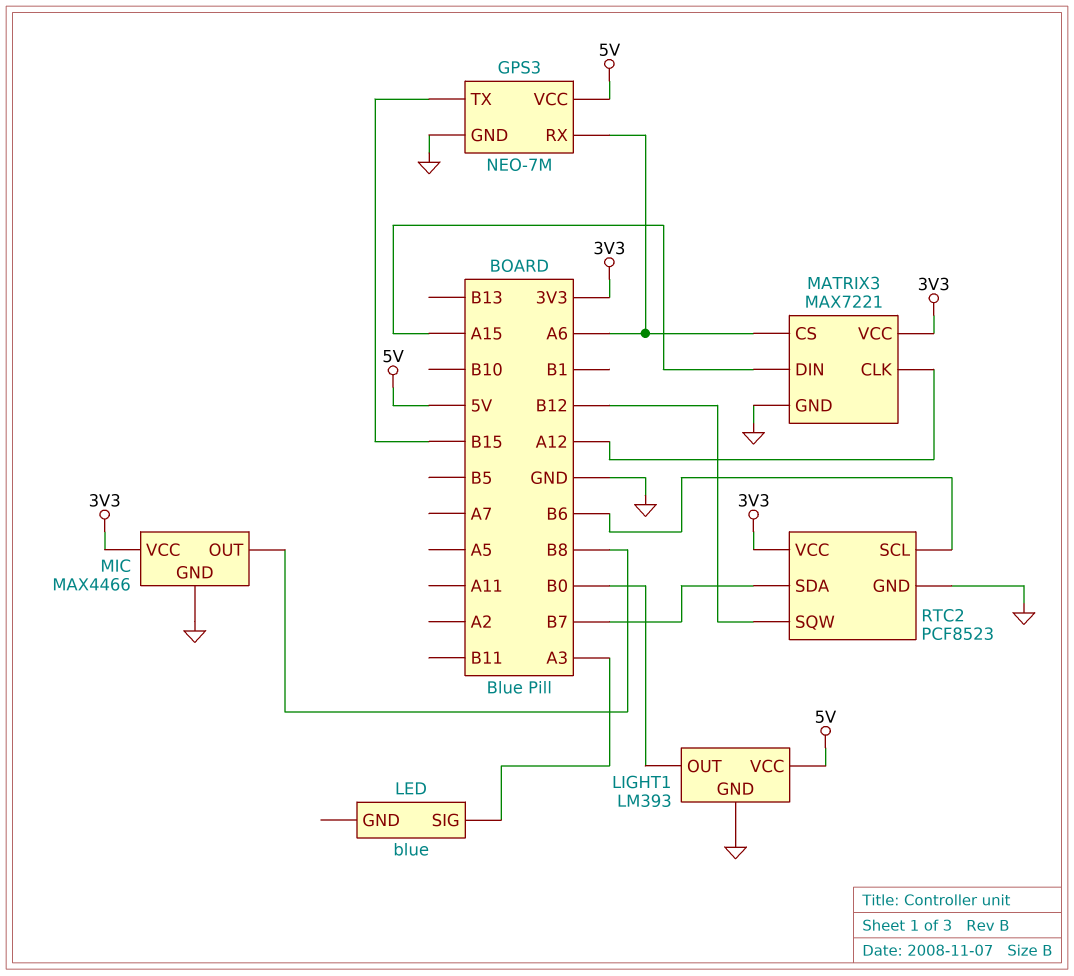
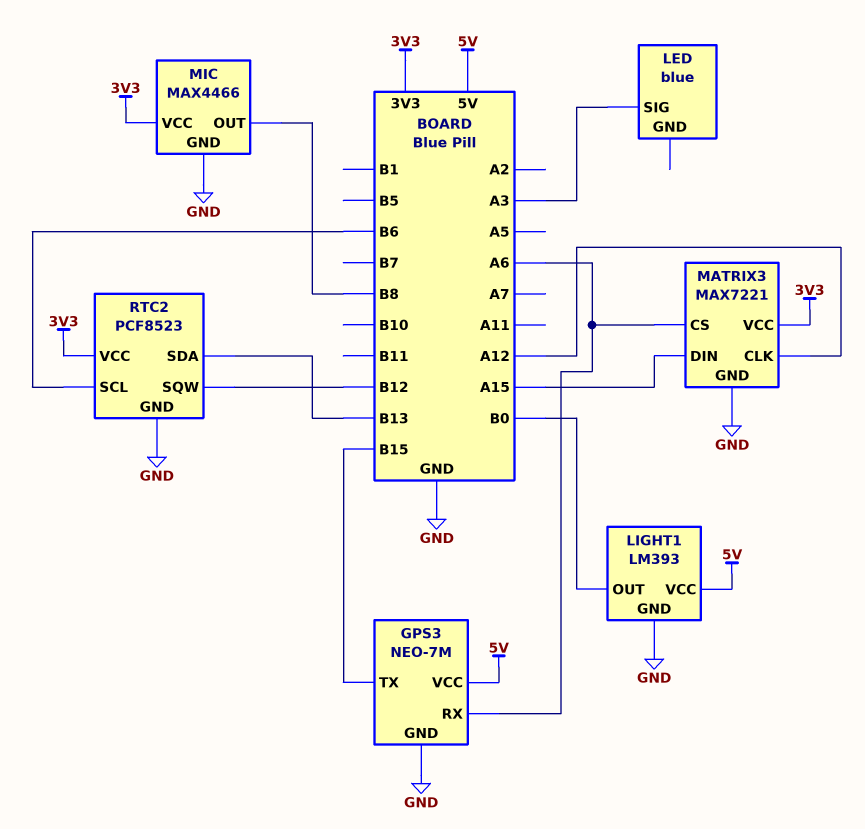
RTC2 pin SDA: B7 -> B13

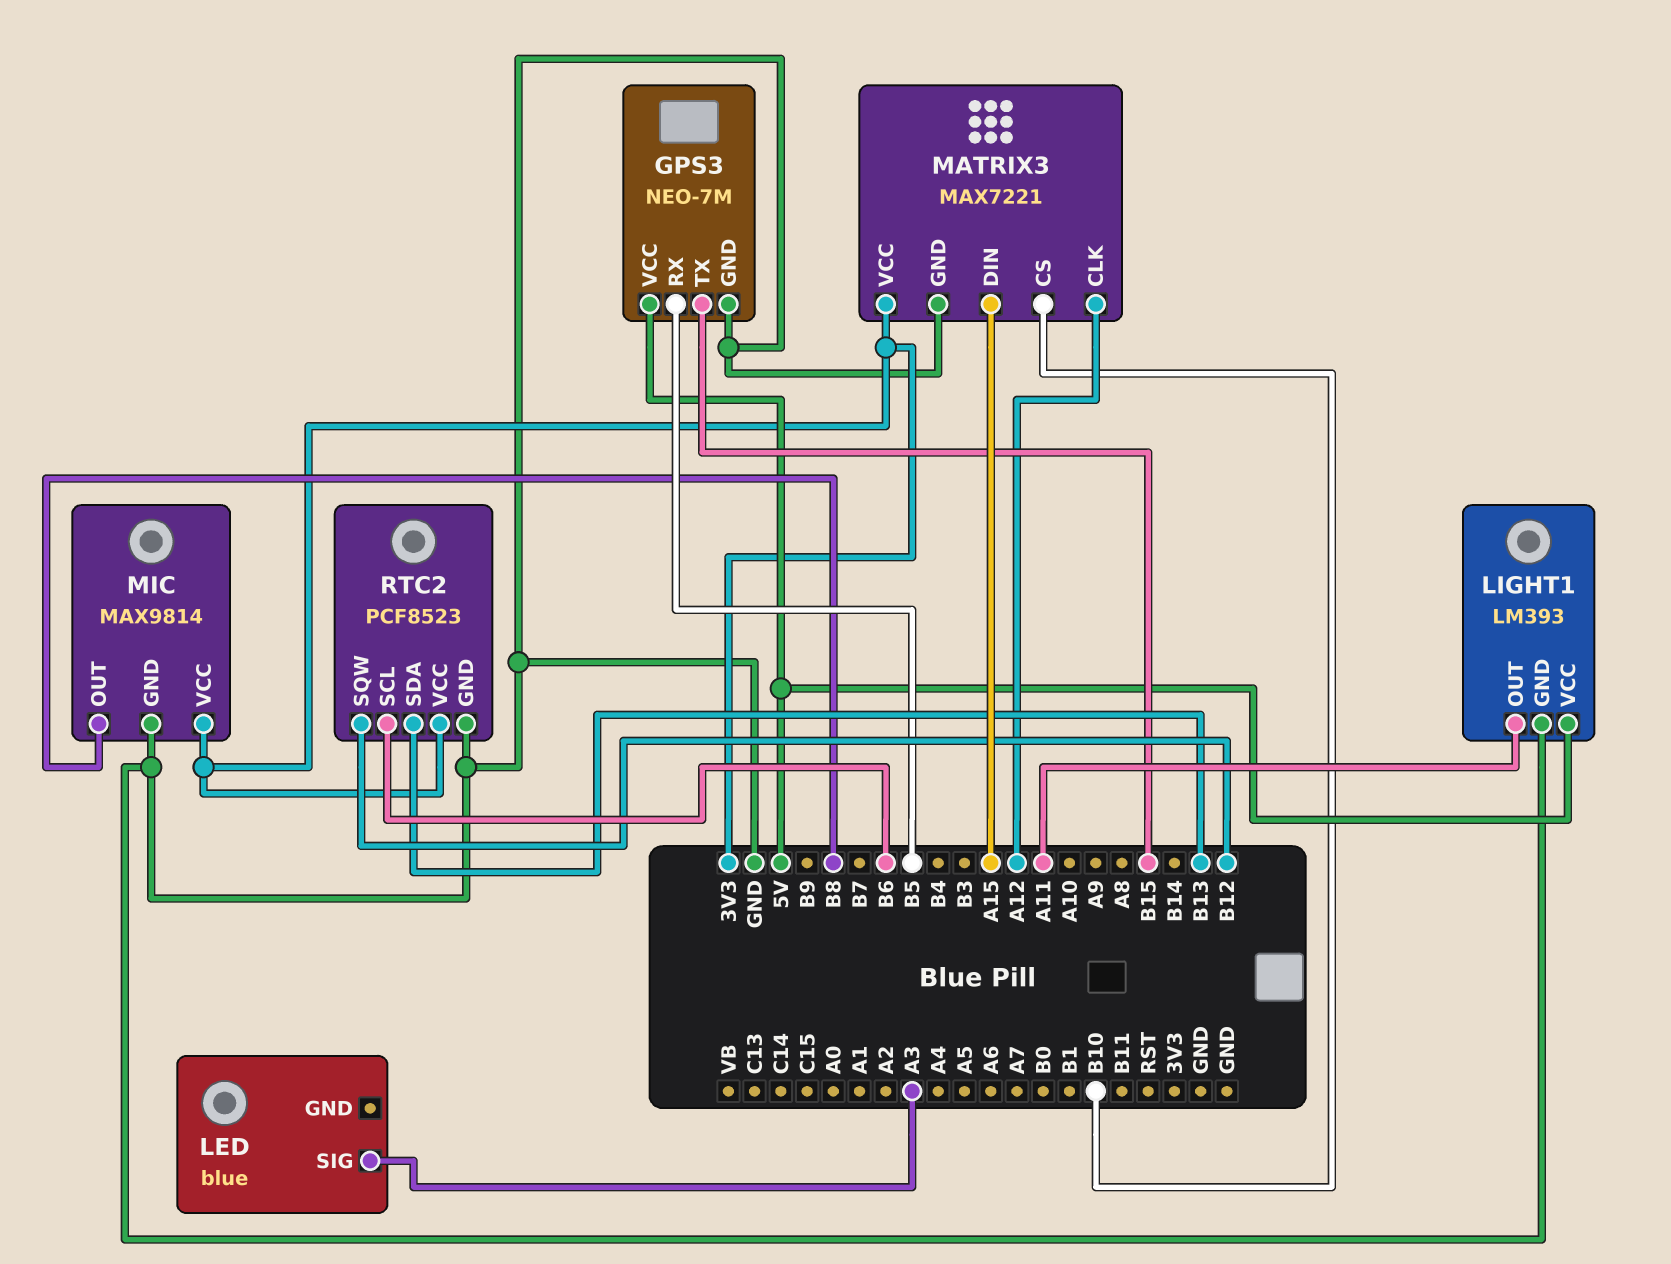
GPS3 pin RX: A6 -> B5
LIGHT1 pin OUT: B0 -> A11
MATRIX3 pin CS: A6 -> B10
MIC: MAX4466 -> MAX9814

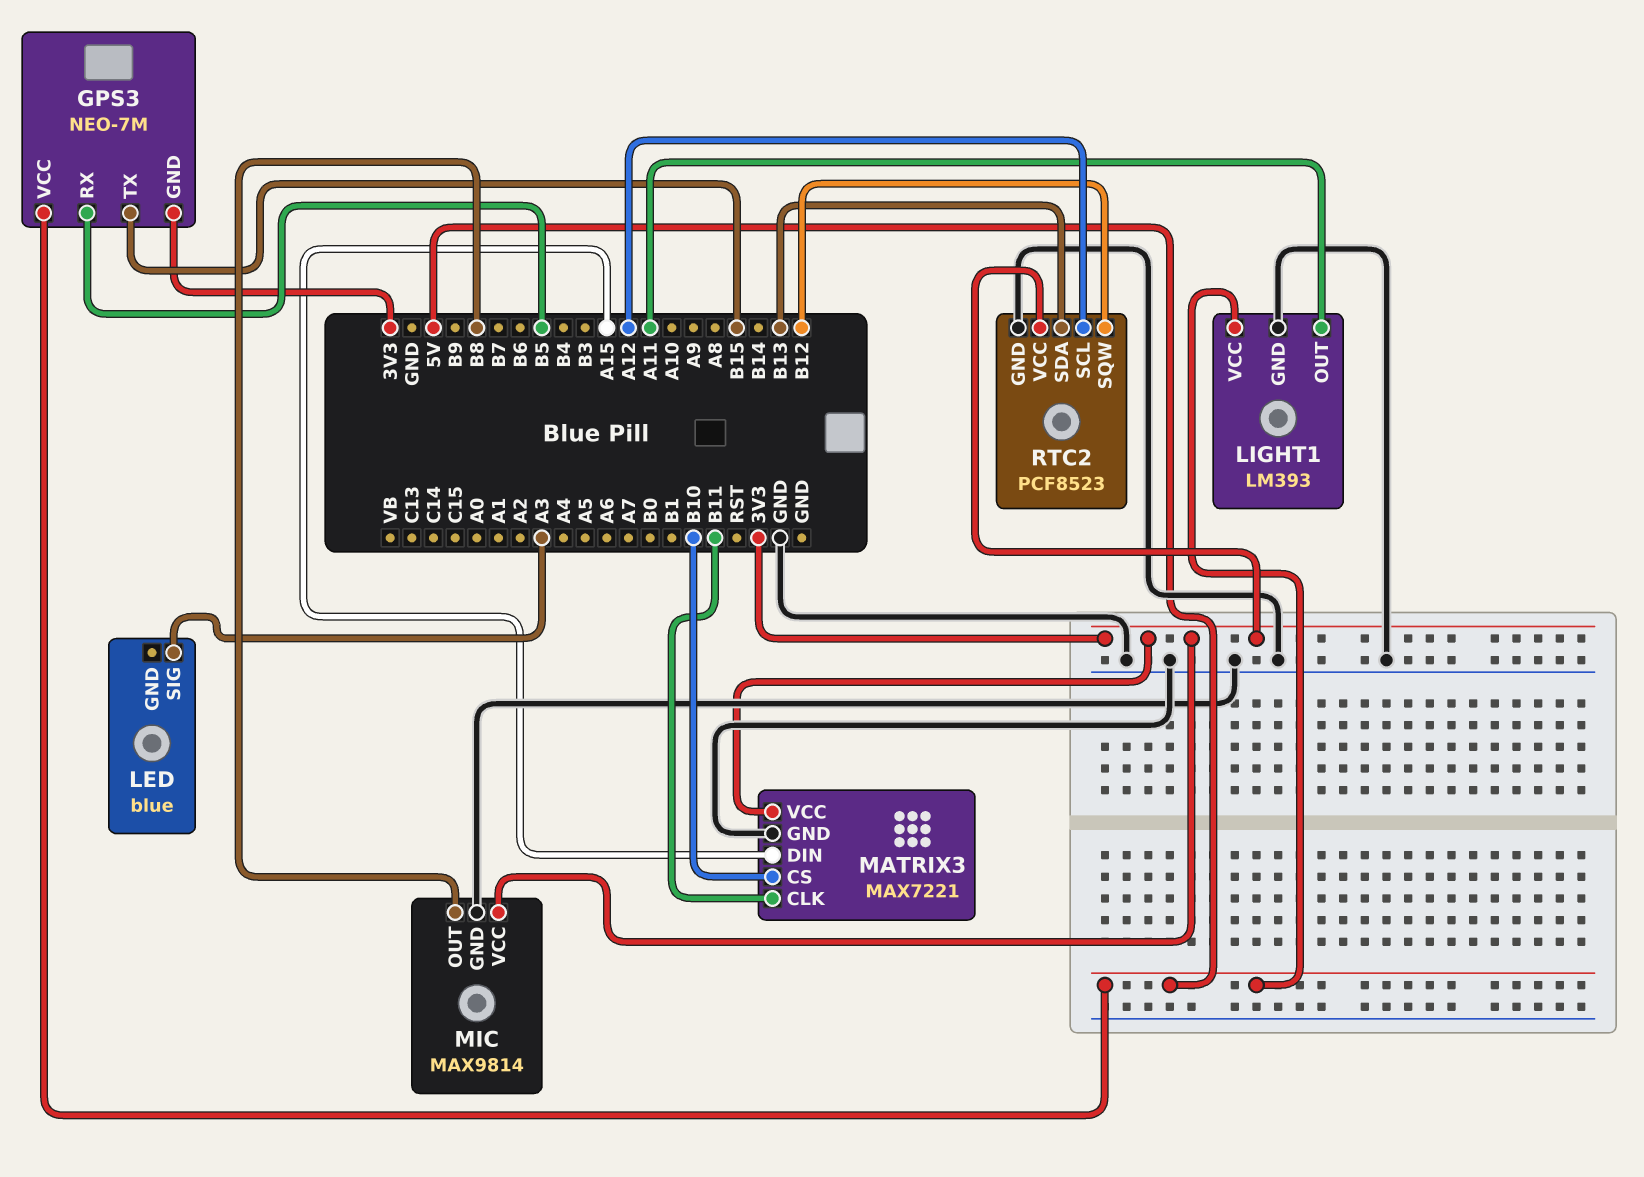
GPS3 pin GND: GND -> 3V3
MATRIX3 pin CLK: A12 -> B11
RTC2 pin SCL: B6 -> A12

